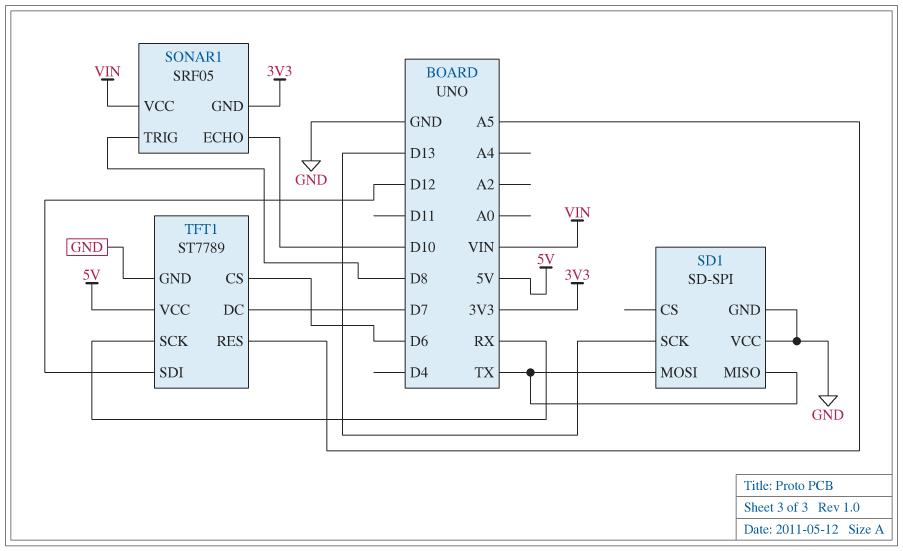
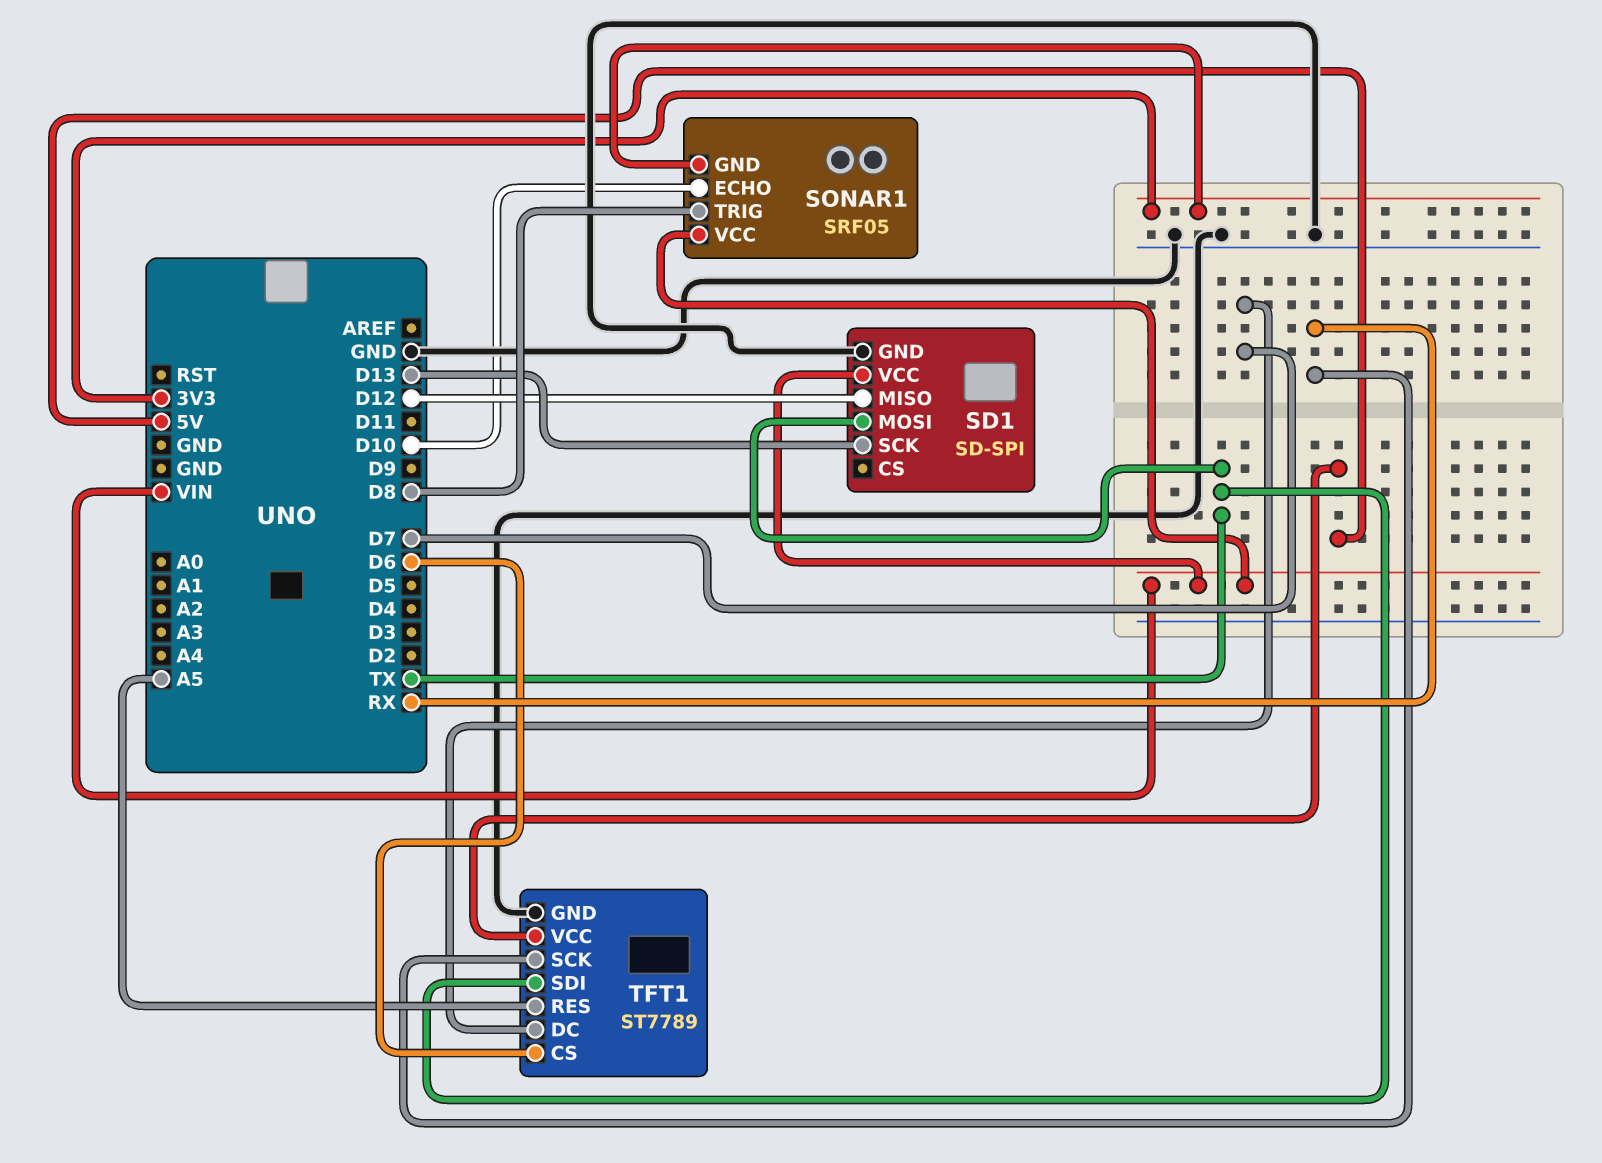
SD1 pin MISO: TX -> D12
SD1 pin VCC: GND -> VIN
TFT1 pin SDI: D12 -> TX

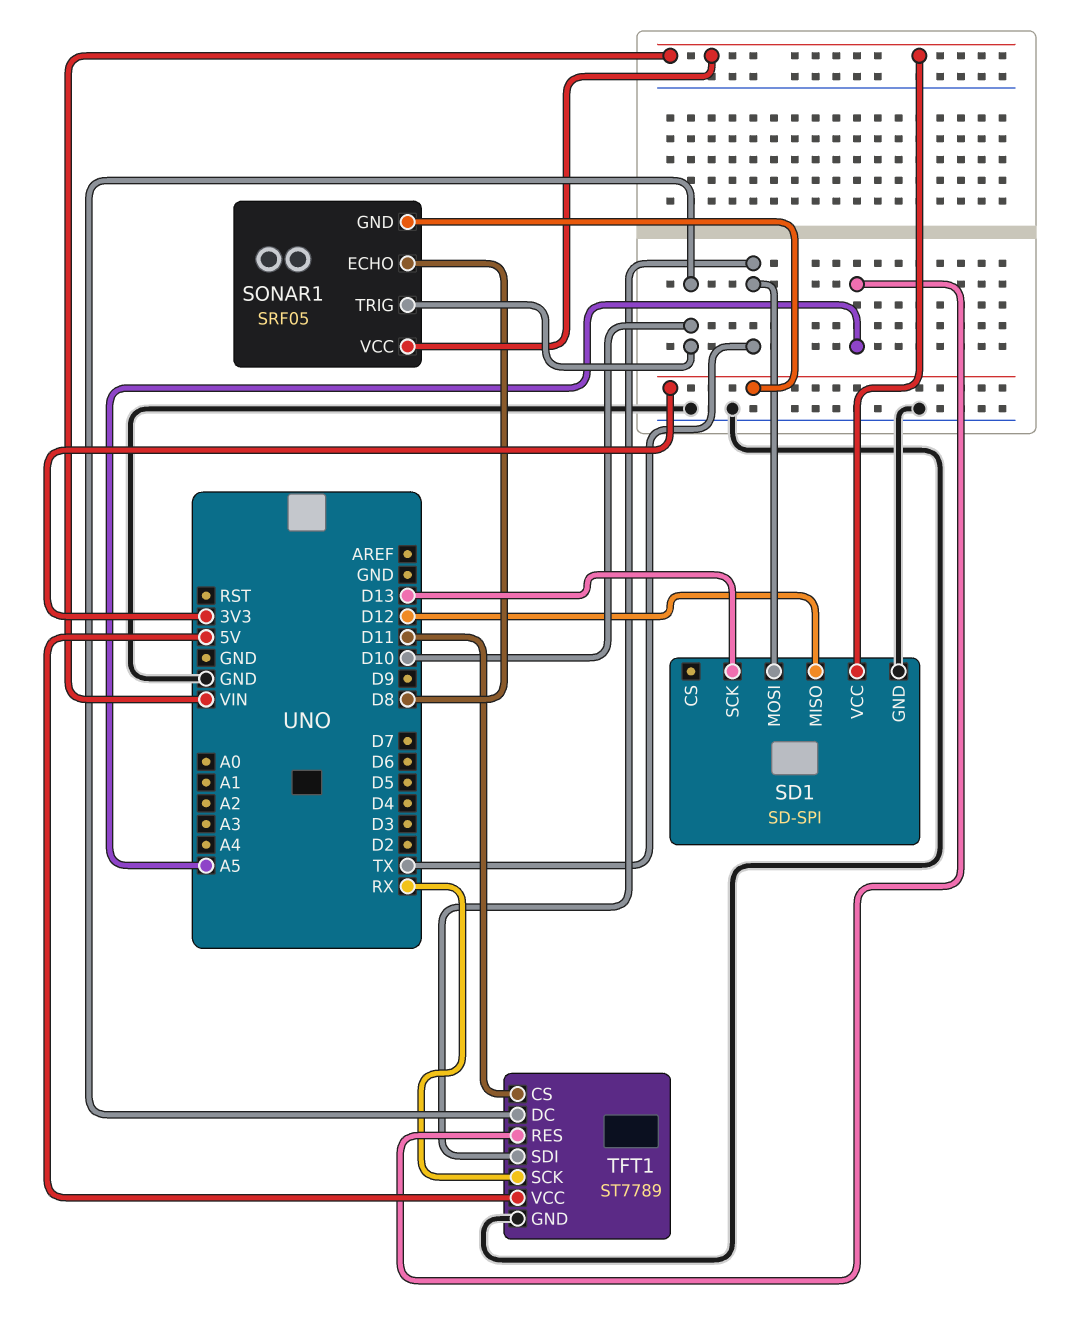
SONAR1 pin ECHO: D10 -> D8
SONAR1 pin TRIG: D8 -> D10
TFT1 pin CS: D6 -> D11
TFT1 pin DC: D7 -> D10

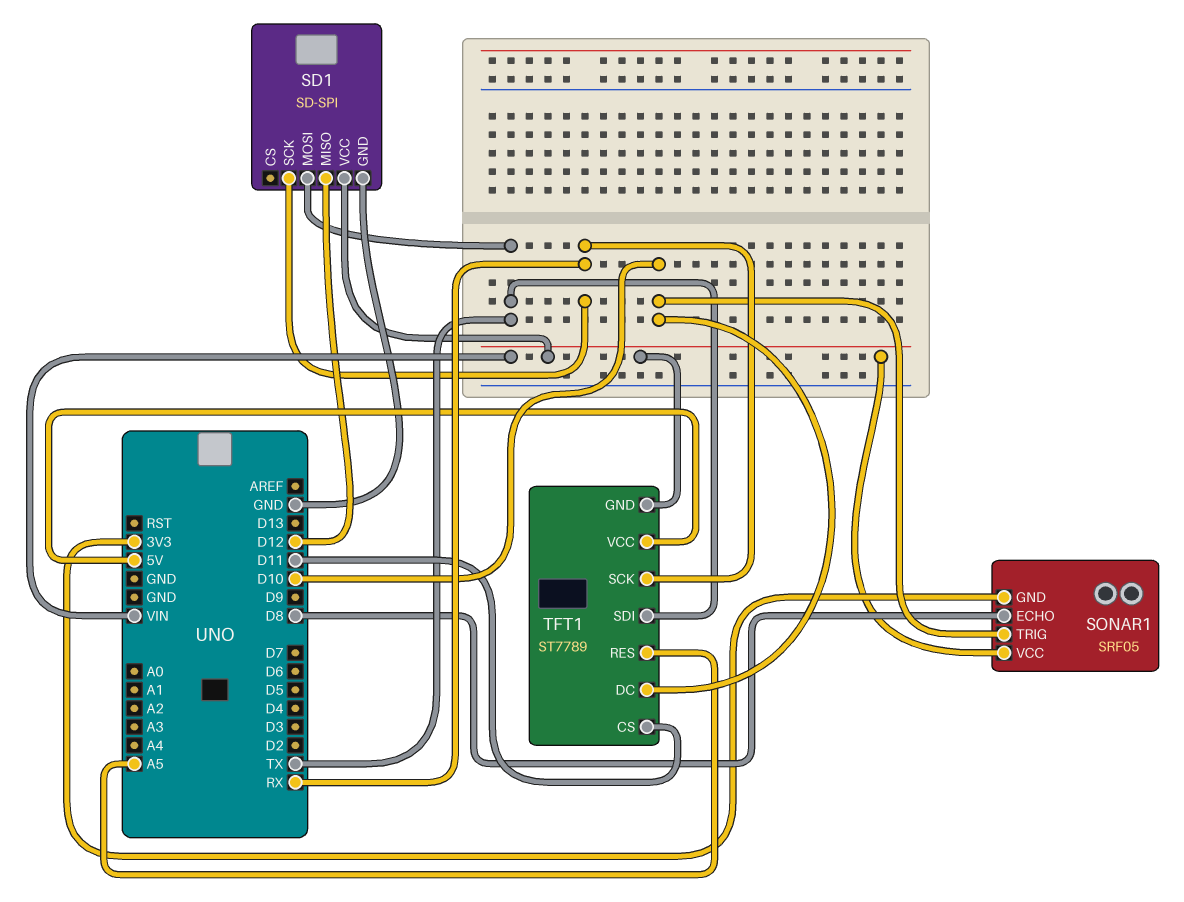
SD1 pin SCK: D13 -> RX
TFT1 pin GND: GND -> VIN

